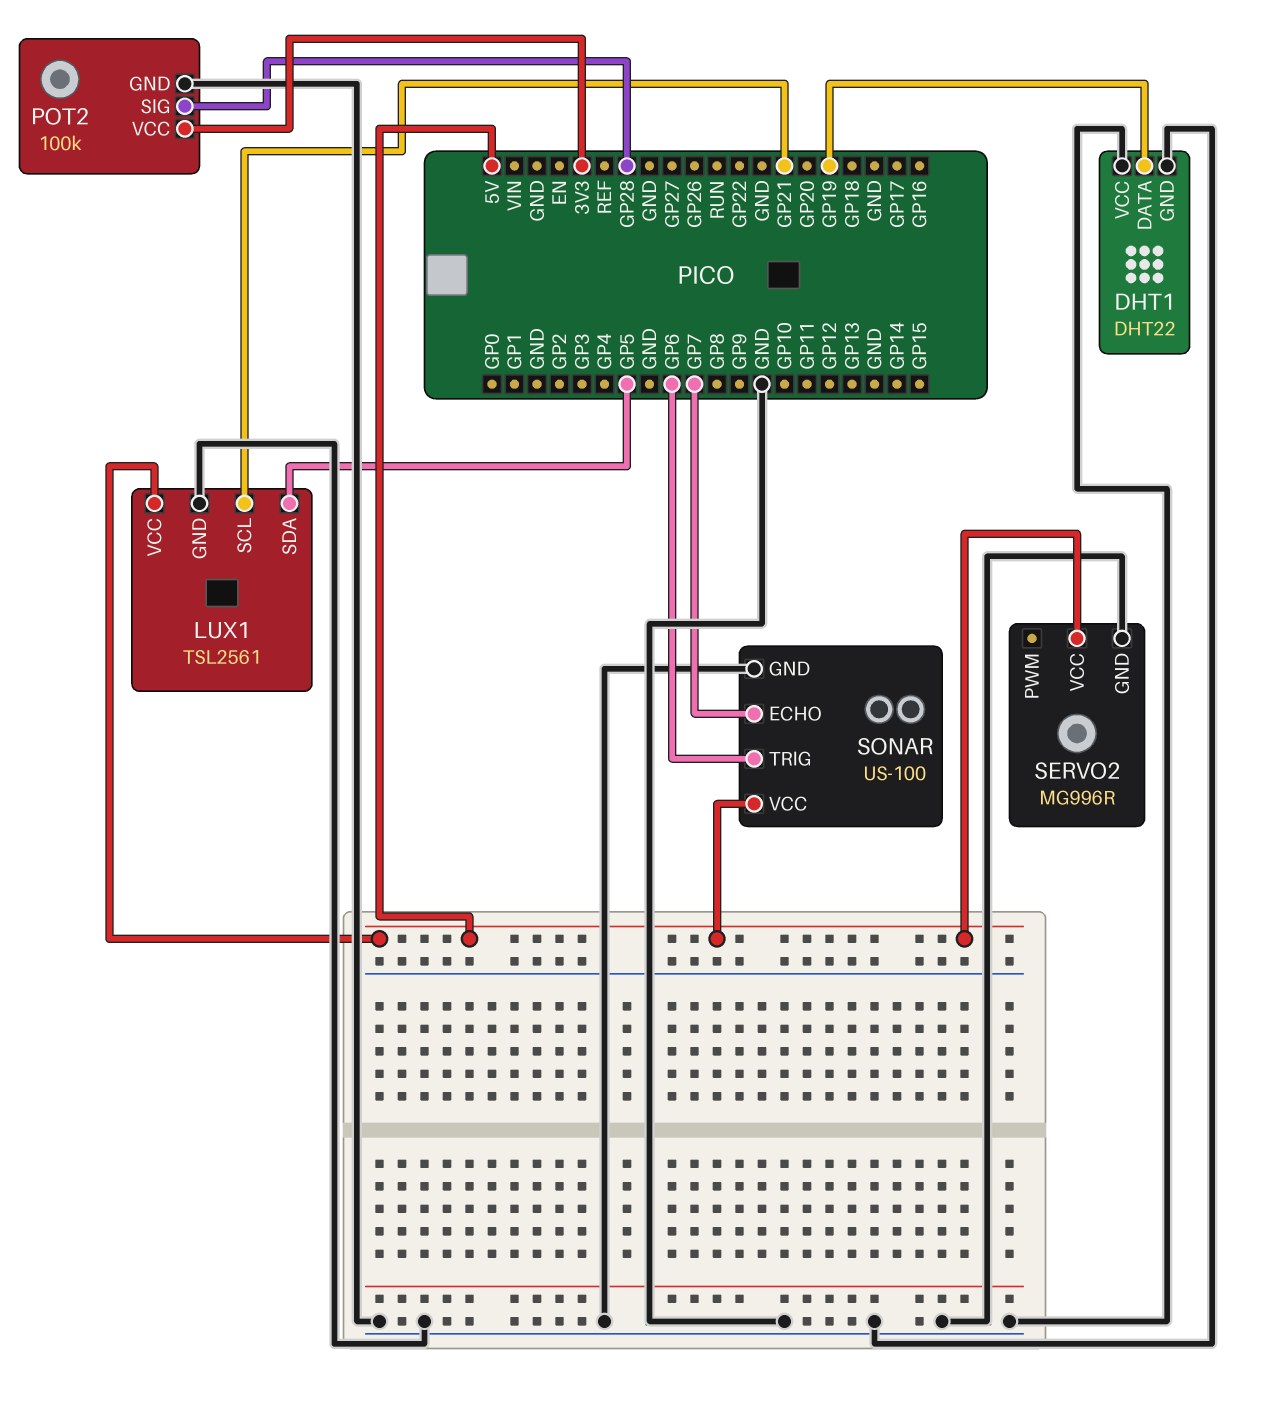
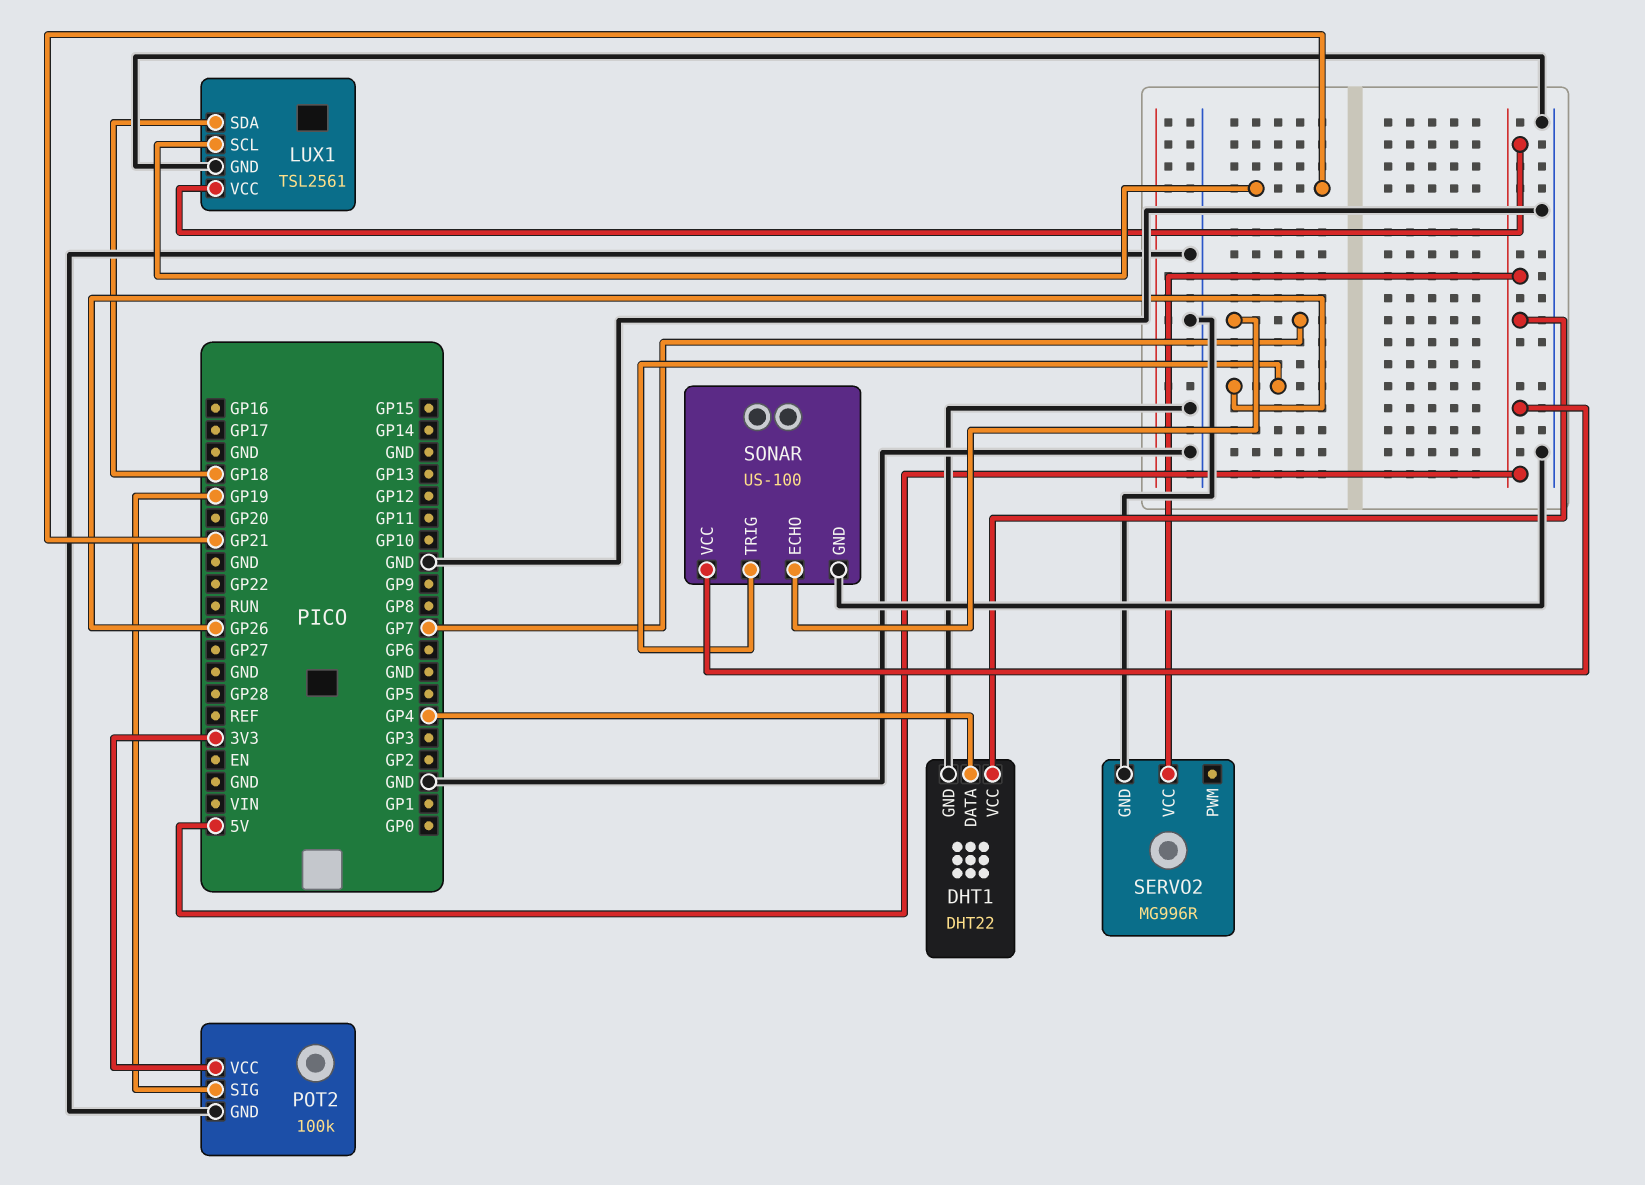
DHT1 pin DATA: GP19 -> GP4
DHT1 pin VCC: GND -> 5V
LUX1 pin SDA: GP5 -> GP18
POT2 pin SIG: GP28 -> GP19
SONAR pin TRIG: GP6 -> GP26

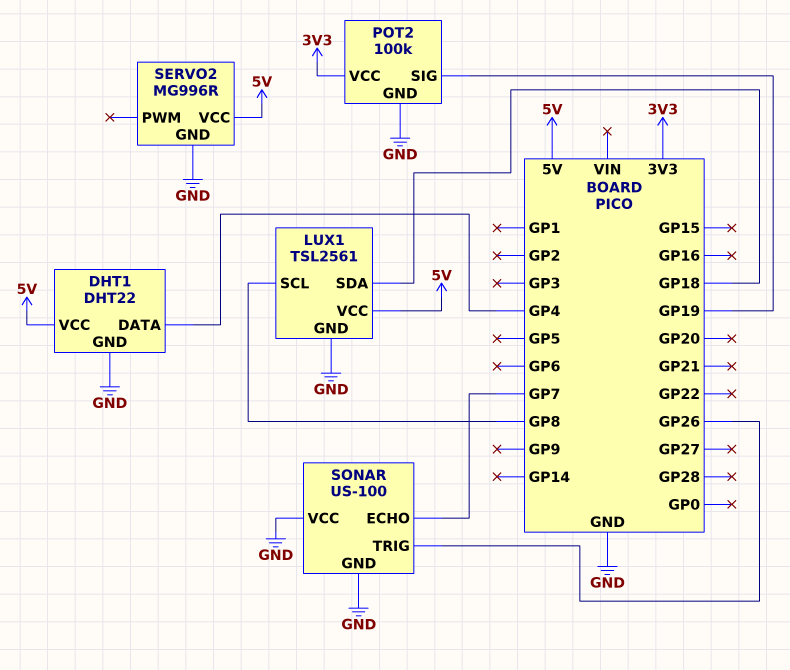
LUX1 pin SCL: GP21 -> GP8
SONAR pin VCC: 5V -> GND

